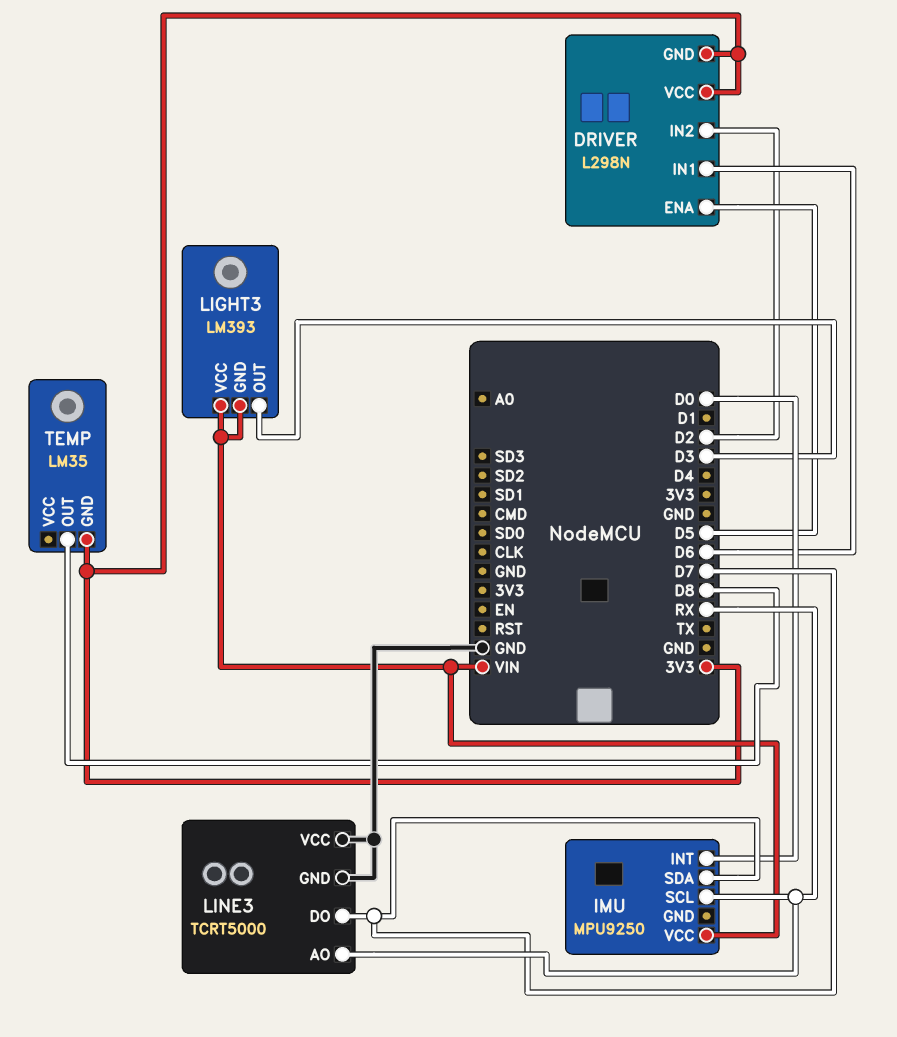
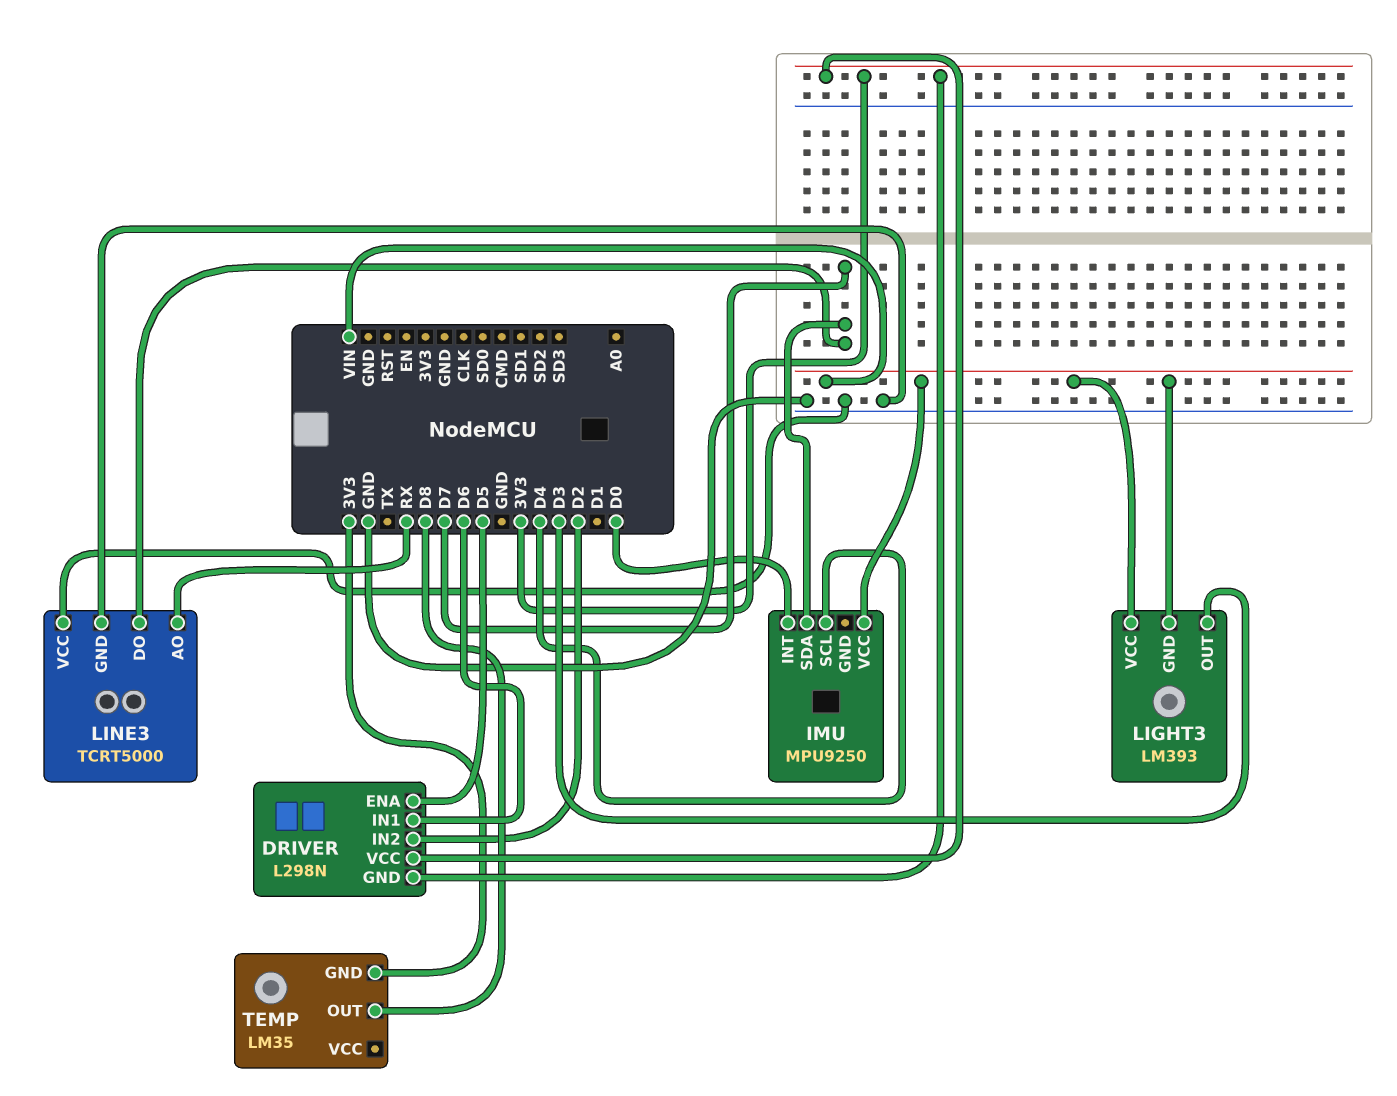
IMU pin SCL: RX -> D4

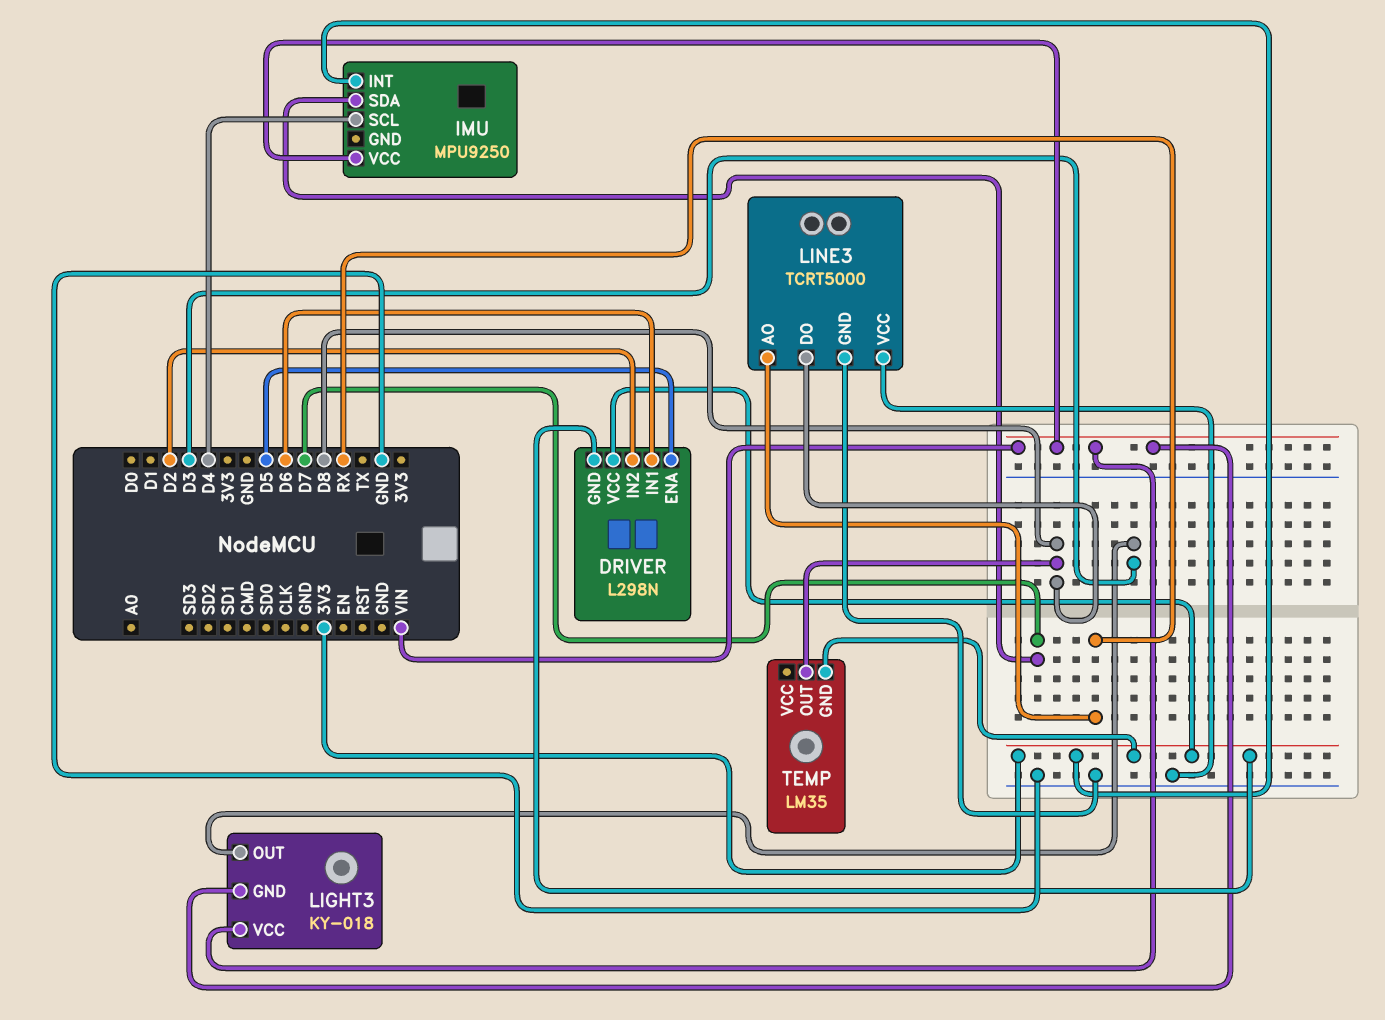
IMU pin INT: D0 -> 3V3
LIGHT3: LM393 -> KY-018
LINE3 pin DO: D7 -> D8

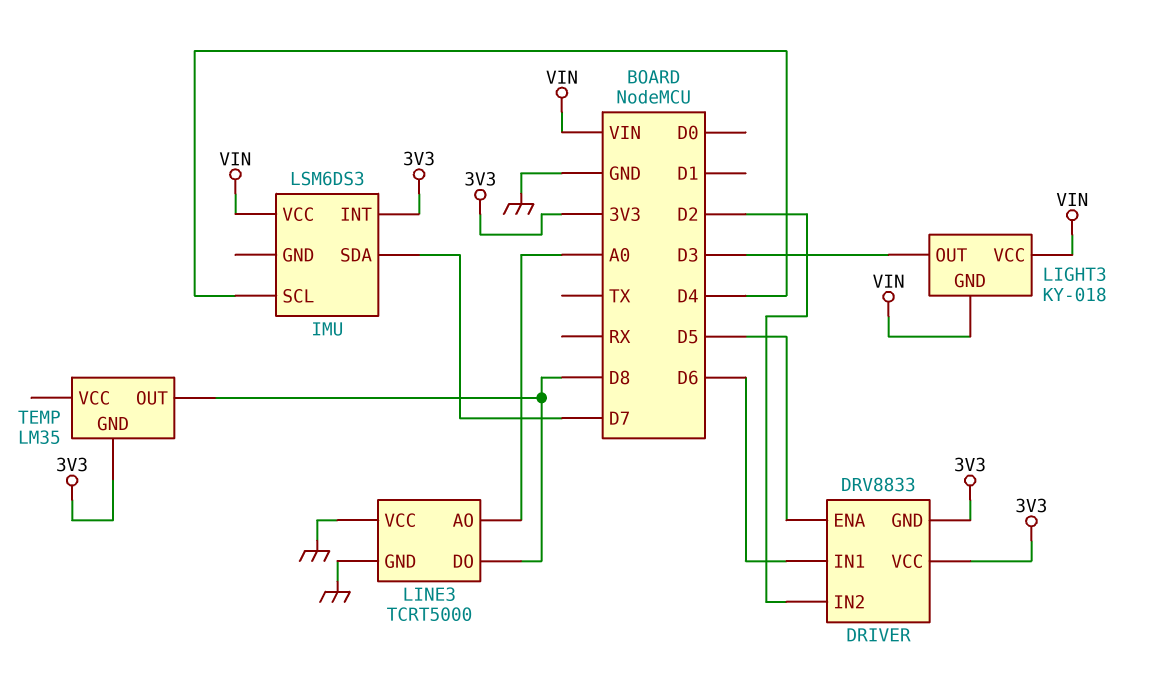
DRIVER: L298N -> DRV8833
IMU: MPU9250 -> LSM6DS3
LINE3 pin AO: RX -> A0

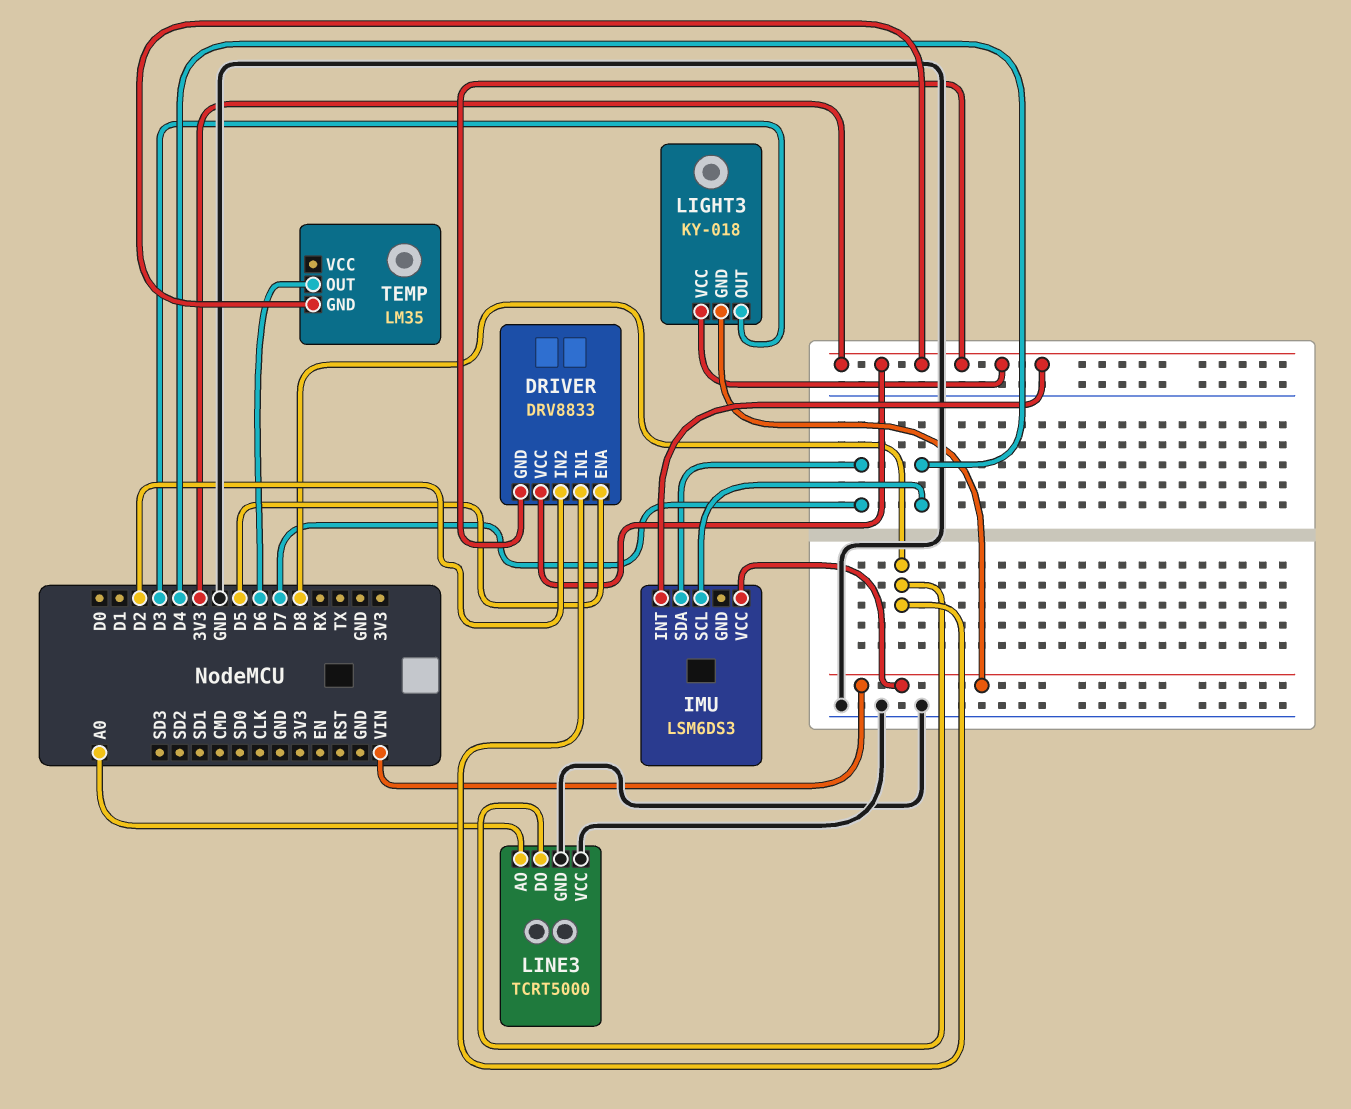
DRIVER pin IN1: D6 -> D8
LIGHT3 pin VCC: VIN -> 3V3
TEMP pin OUT: D8 -> D6

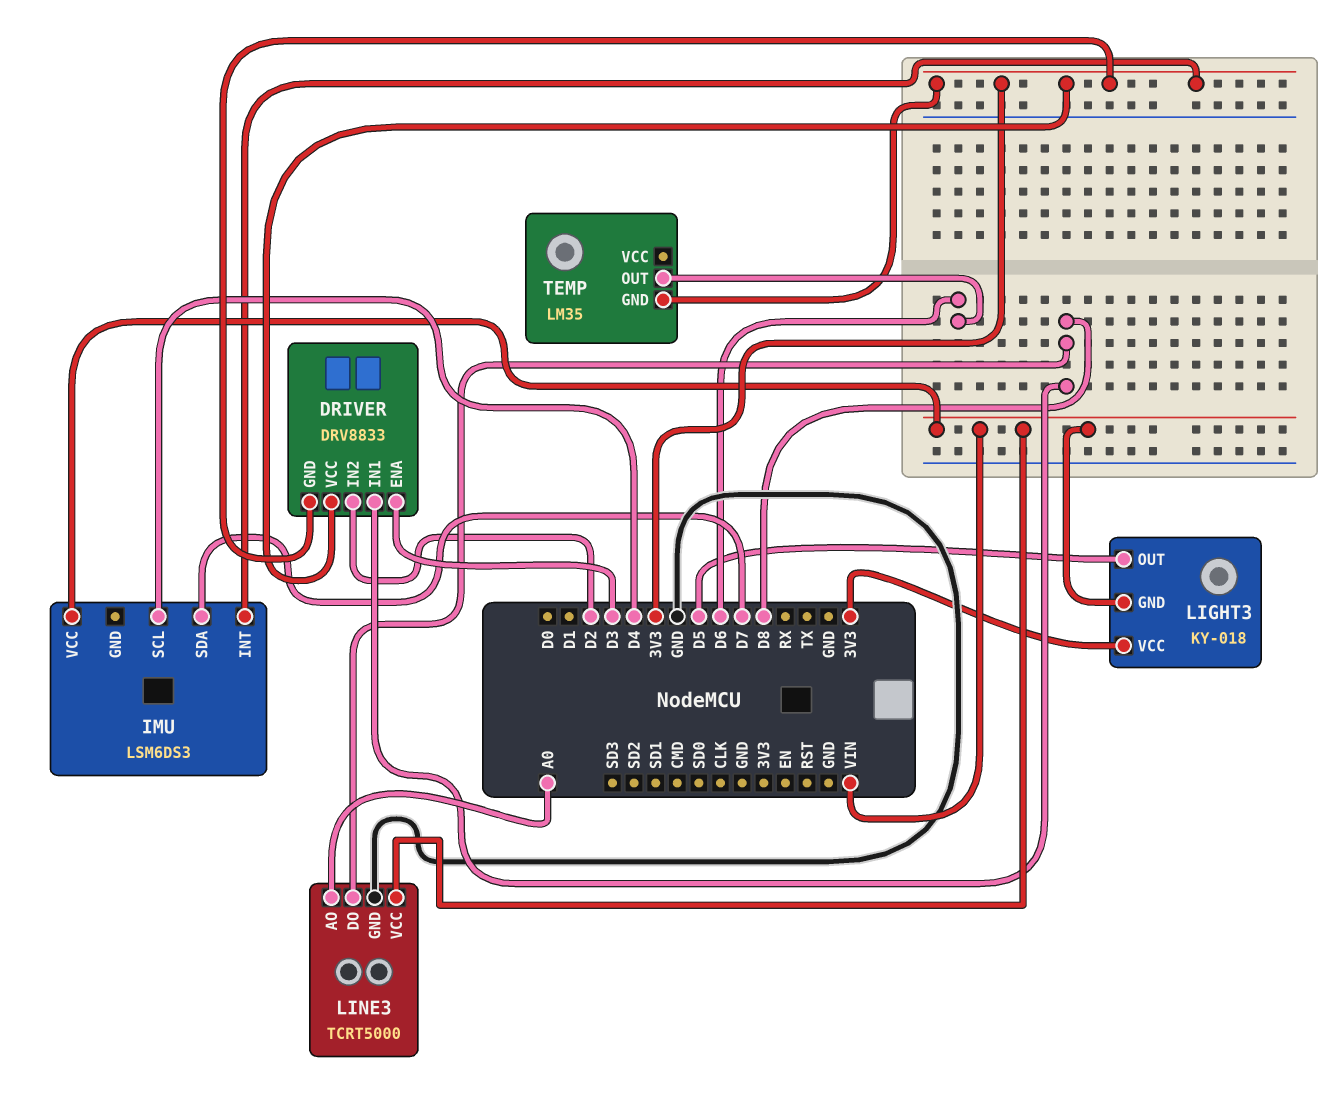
DRIVER pin ENA: D5 -> D3
LIGHT3 pin OUT: D3 -> D5
LINE3 pin VCC: GND -> VIN

